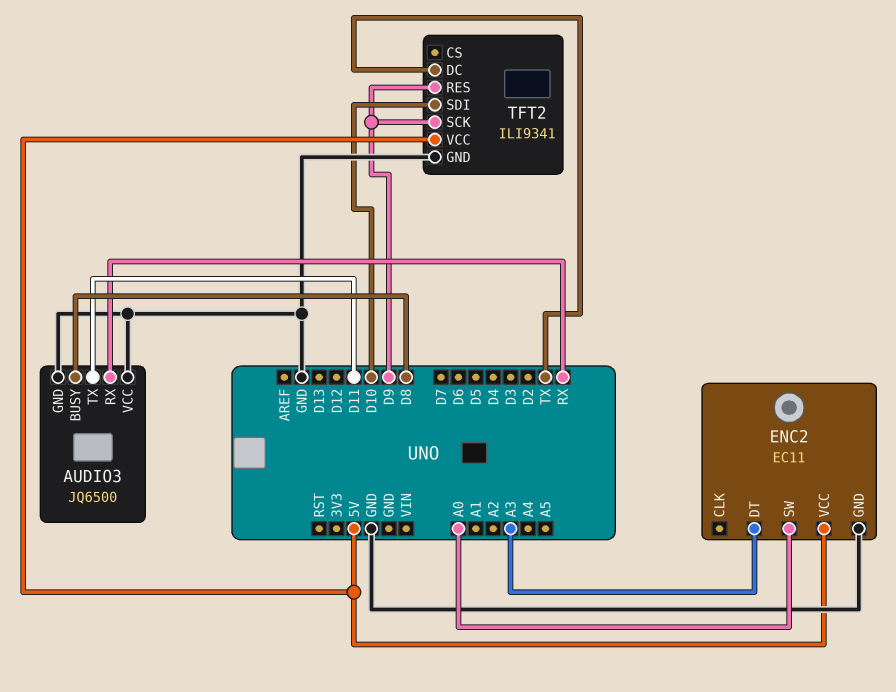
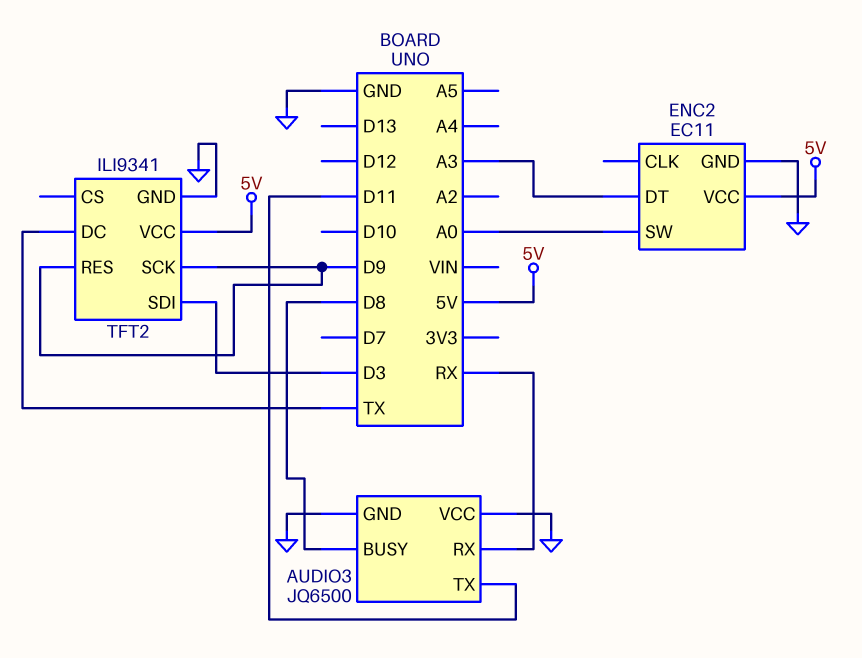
TFT2 pin SDI: D10 -> D3

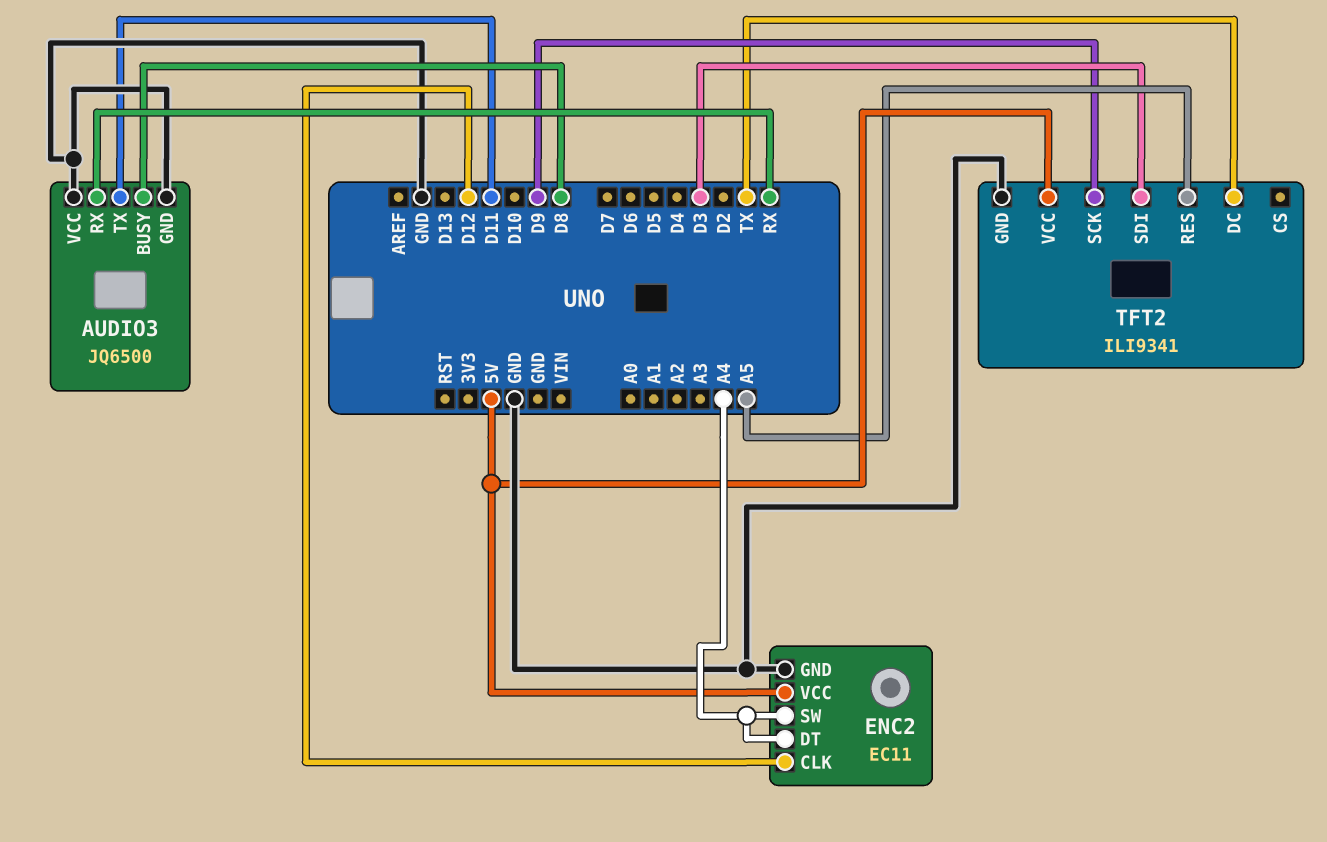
ENC2 pin CLK: none -> D12
ENC2 pin DT: A3 -> A4
ENC2 pin SW: A0 -> A4
TFT2 pin RES: D9 -> A5

